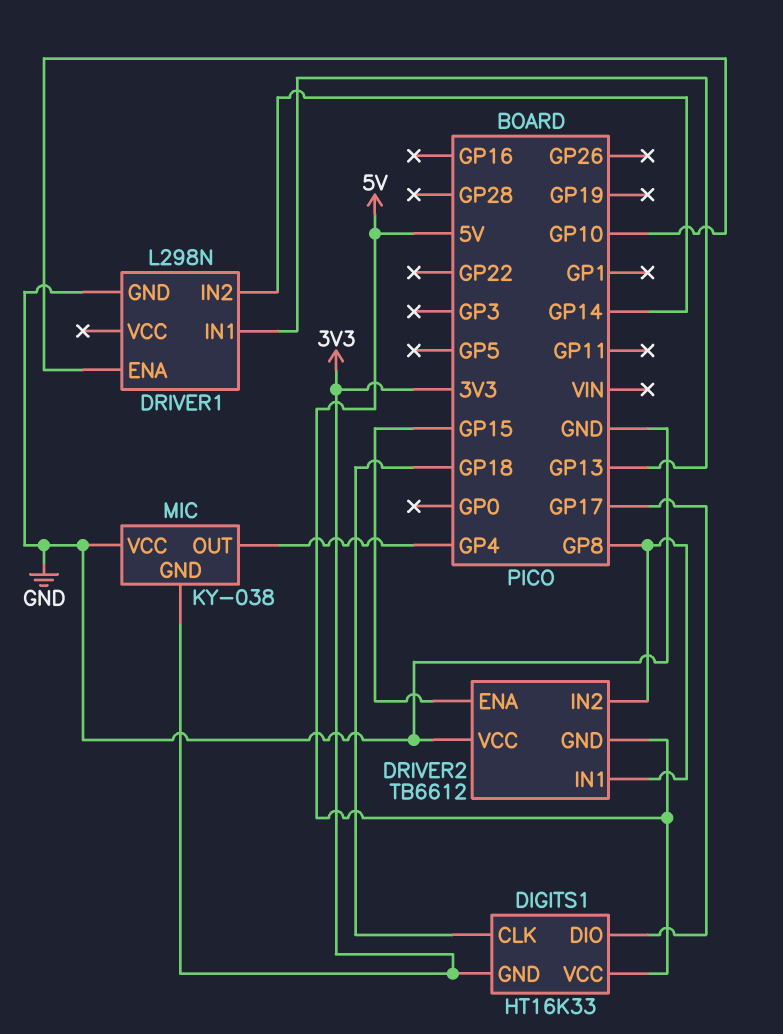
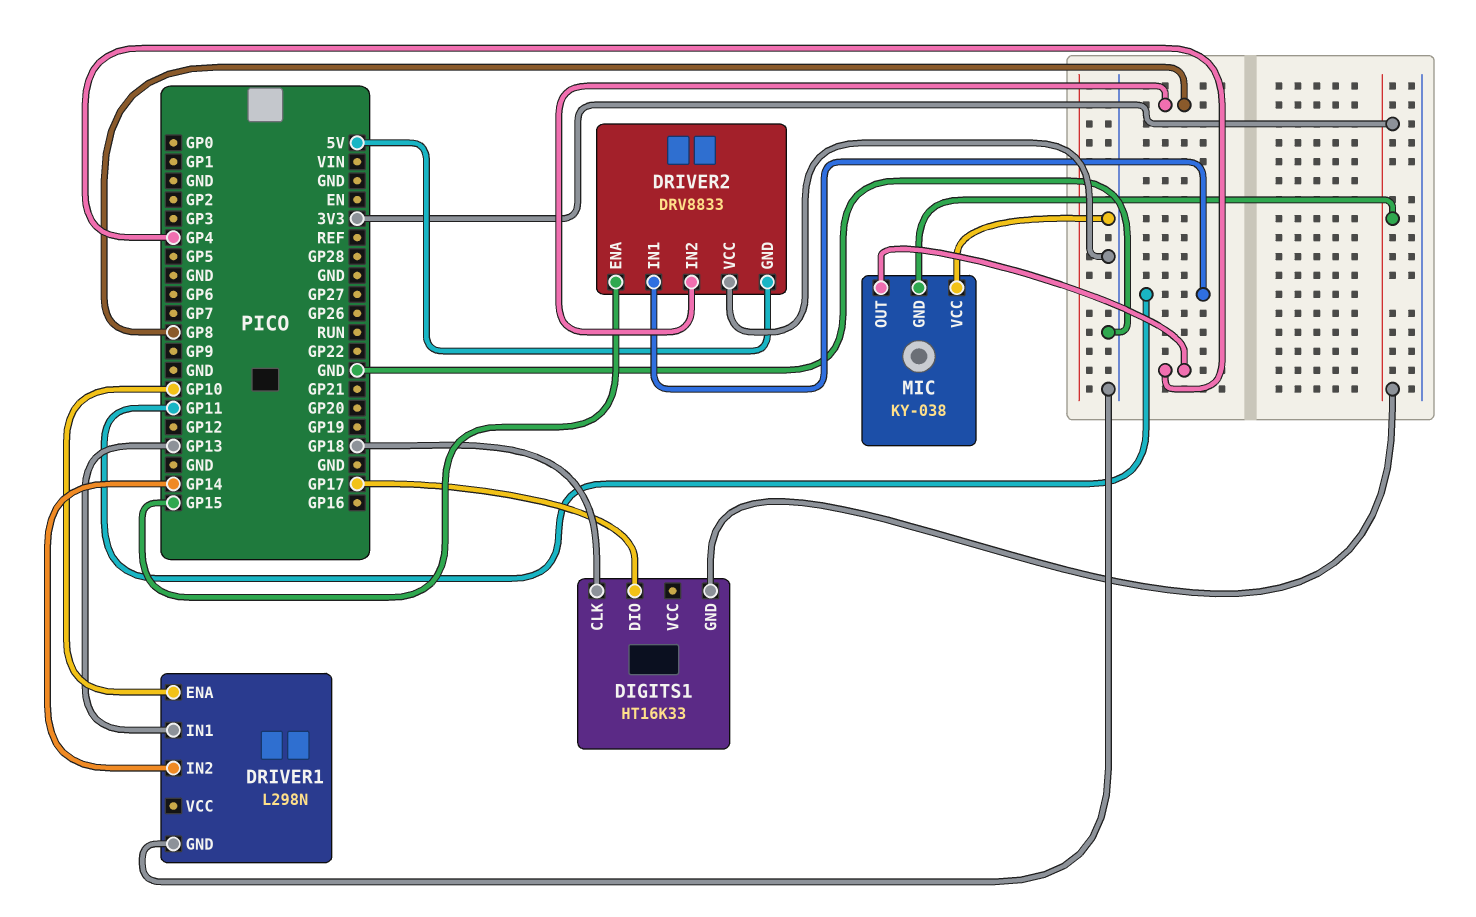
DIGITS1 pin VCC: 5V -> none
DRIVER2: TB6612 -> DRV8833
DRIVER2 pin IN1: GP8 -> GP11

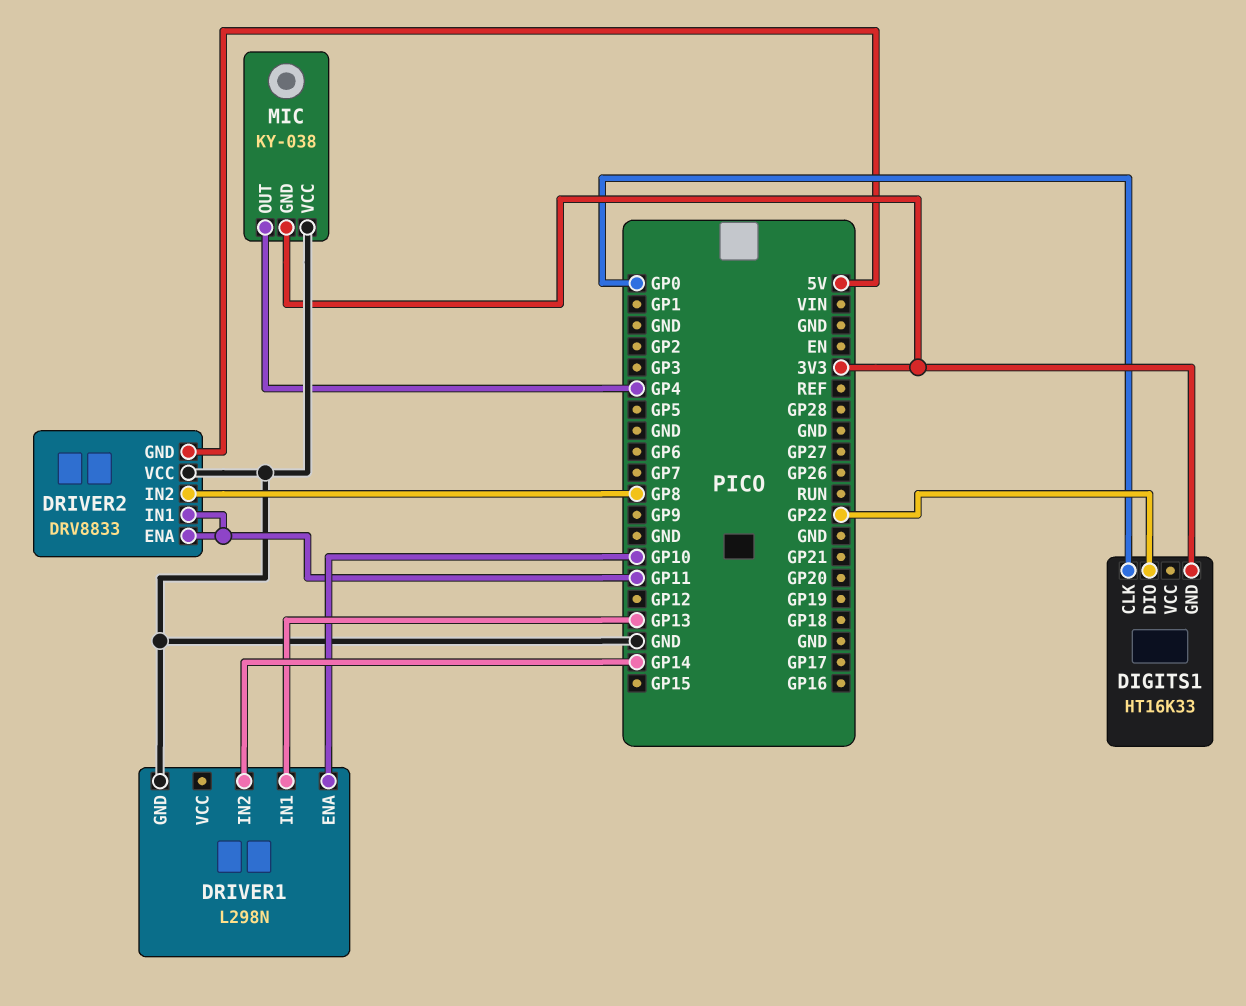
DIGITS1 pin CLK: GP18 -> GP0
DIGITS1 pin DIO: GP17 -> GP22
DRIVER2 pin ENA: GP15 -> GP11

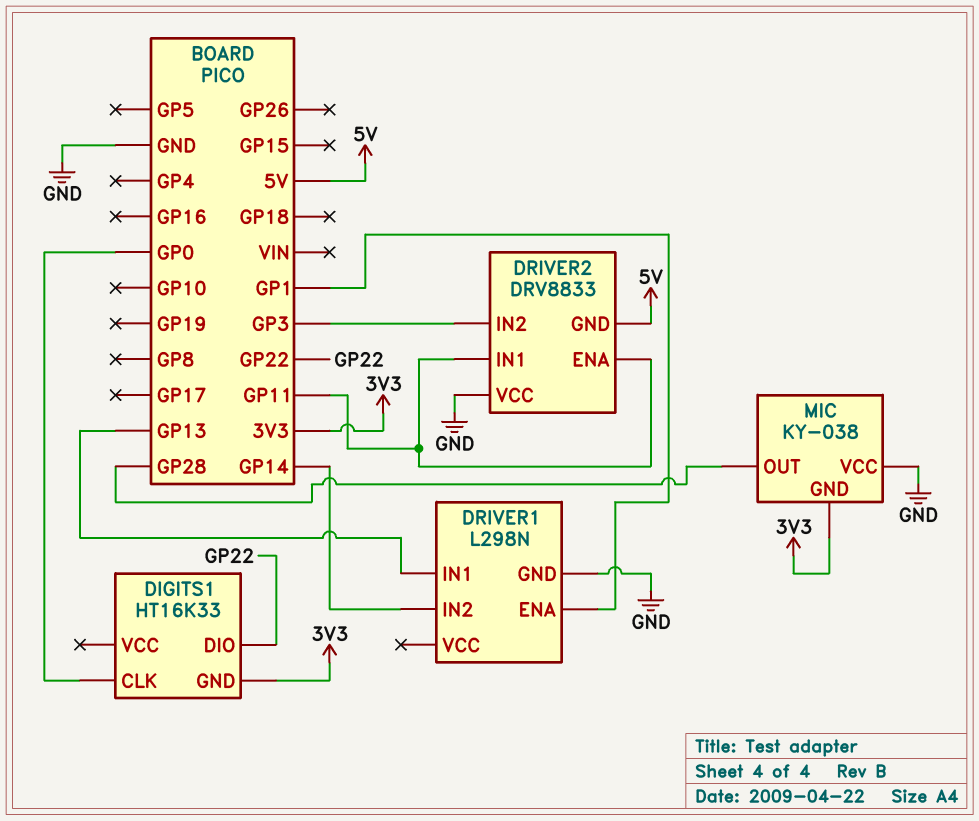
DRIVER1 pin ENA: GP10 -> GP1
DRIVER2 pin IN2: GP8 -> GP3
MIC pin OUT: GP4 -> GP28

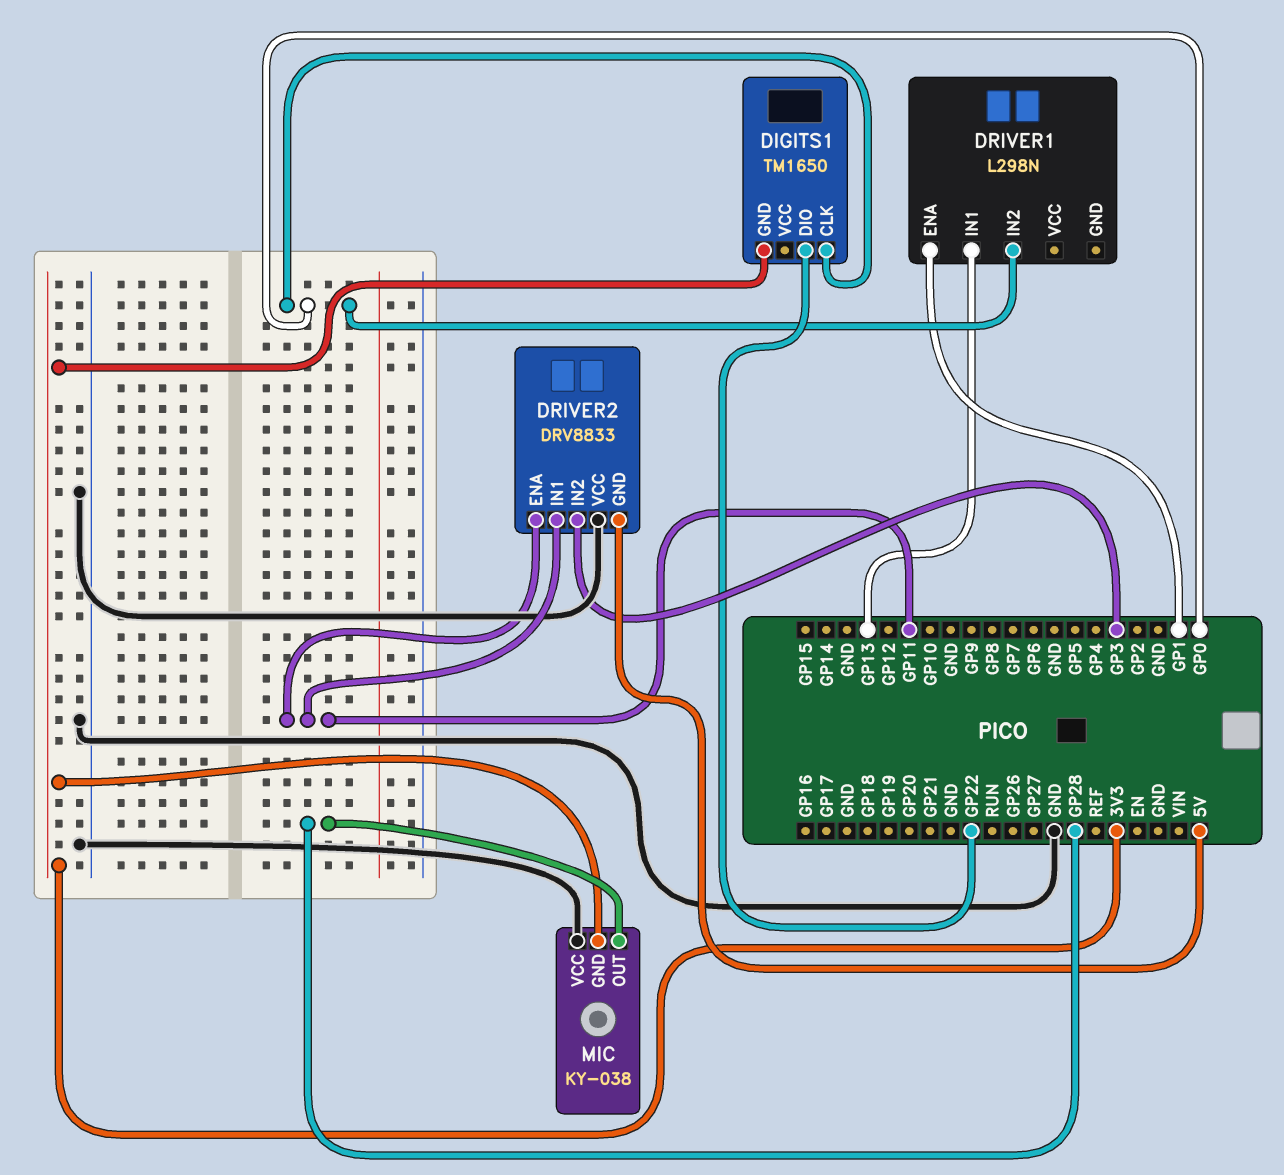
DIGITS1: HT16K33 -> TM1650
DRIVER1 pin GND: GND -> none
DRIVER1 pin IN2: GP14 -> GP0

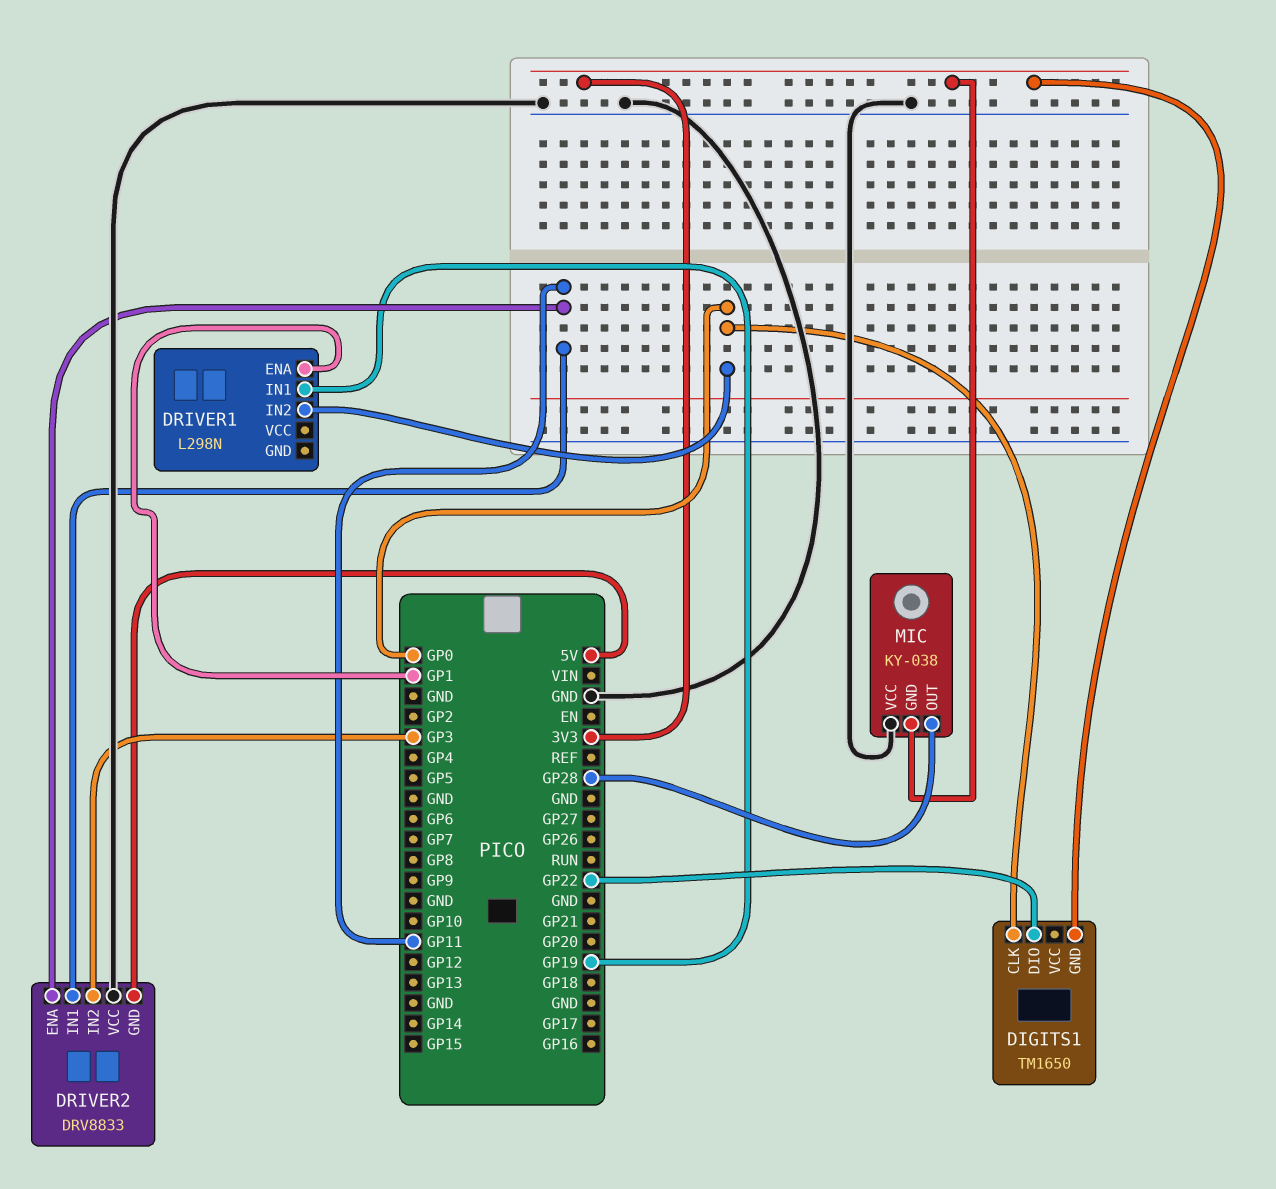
DRIVER1 pin IN1: GP13 -> GP19

